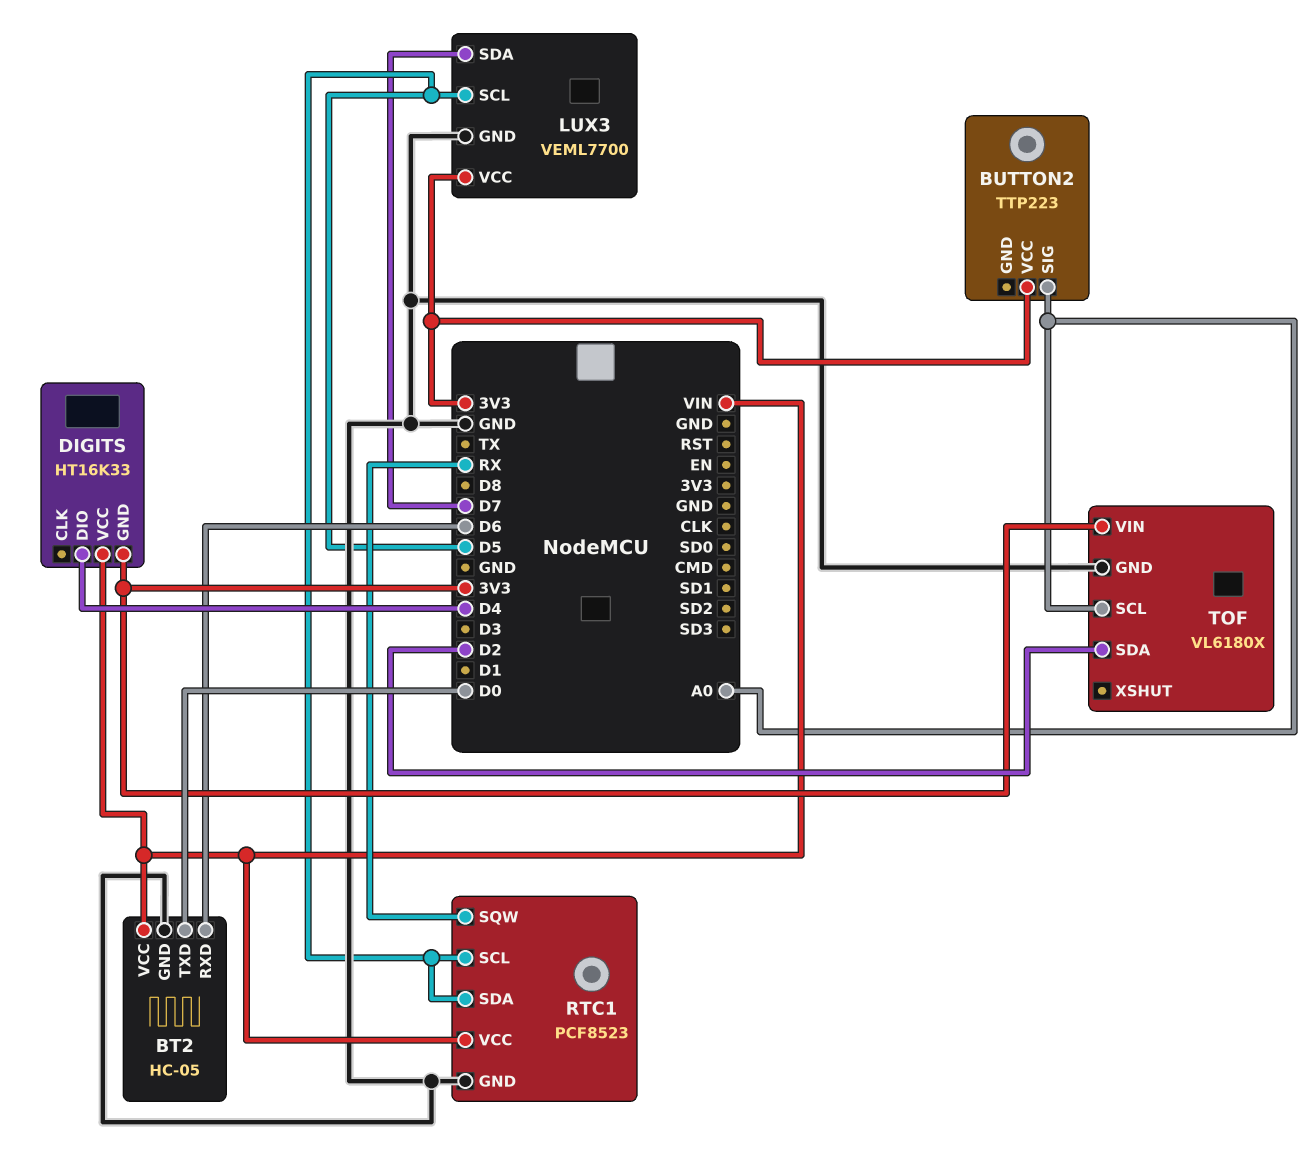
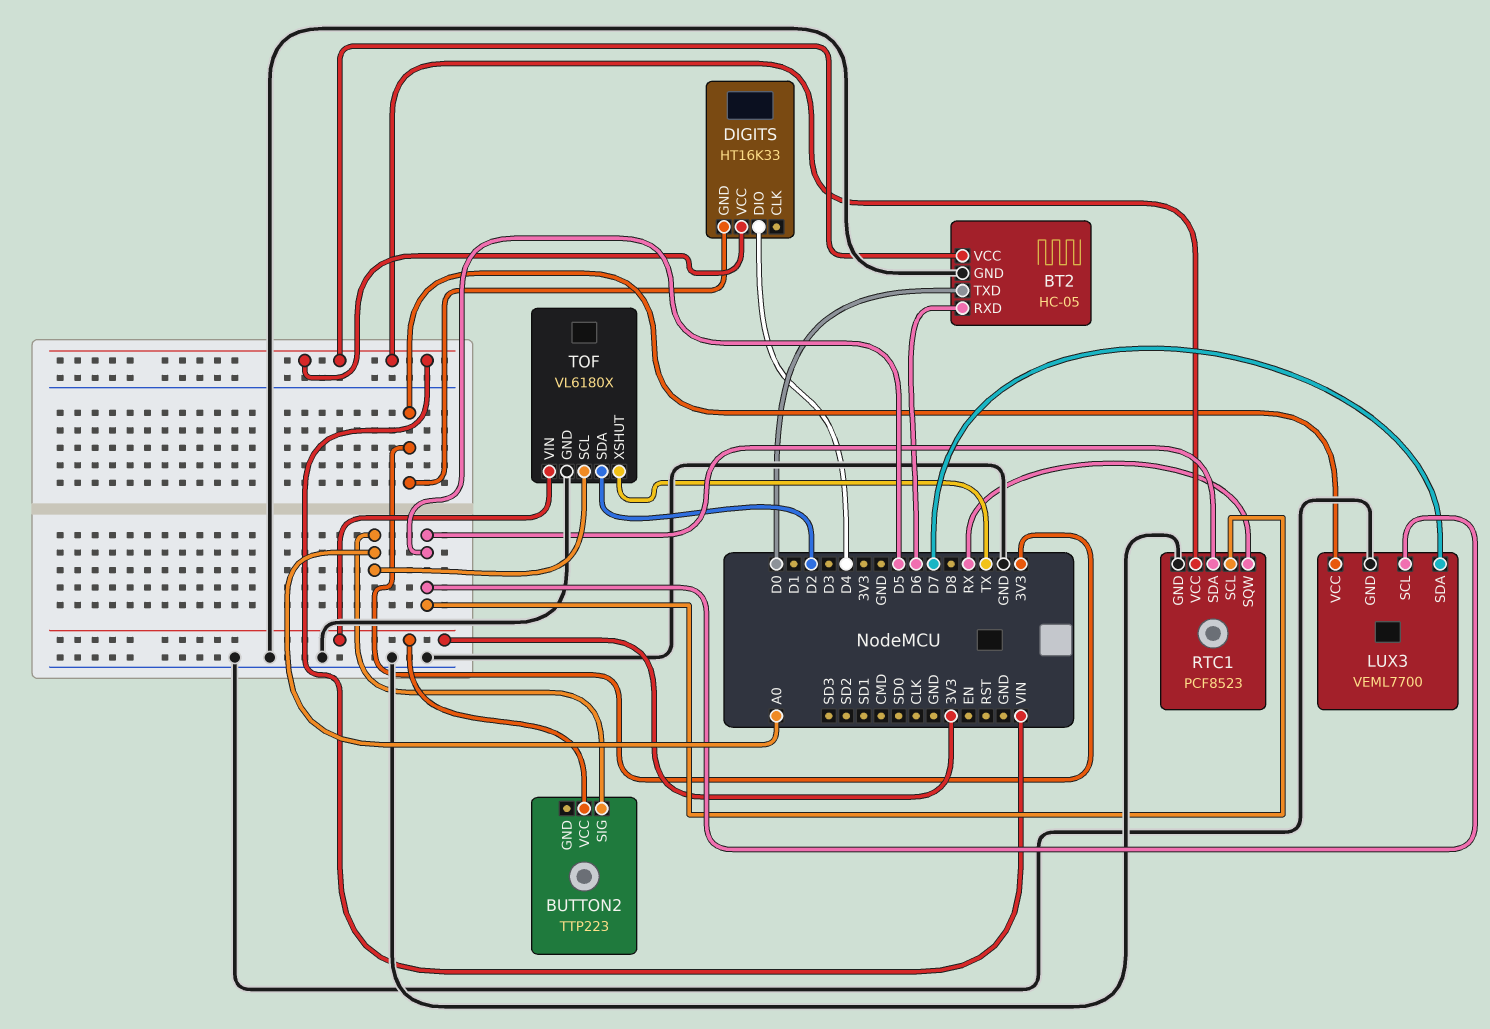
TOF pin XSHUT: none -> TX

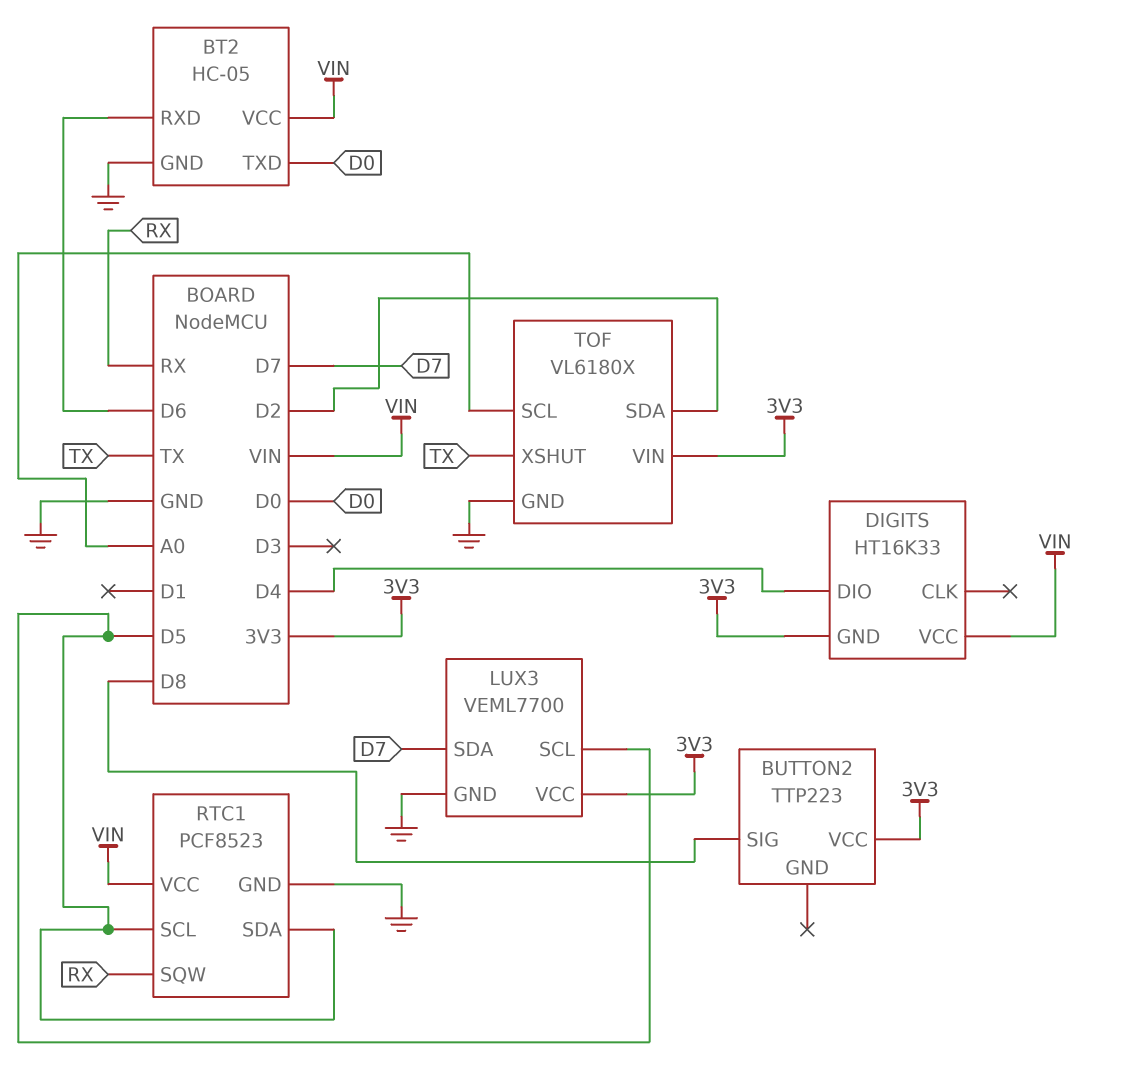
BUTTON2 pin SIG: A0 -> D8

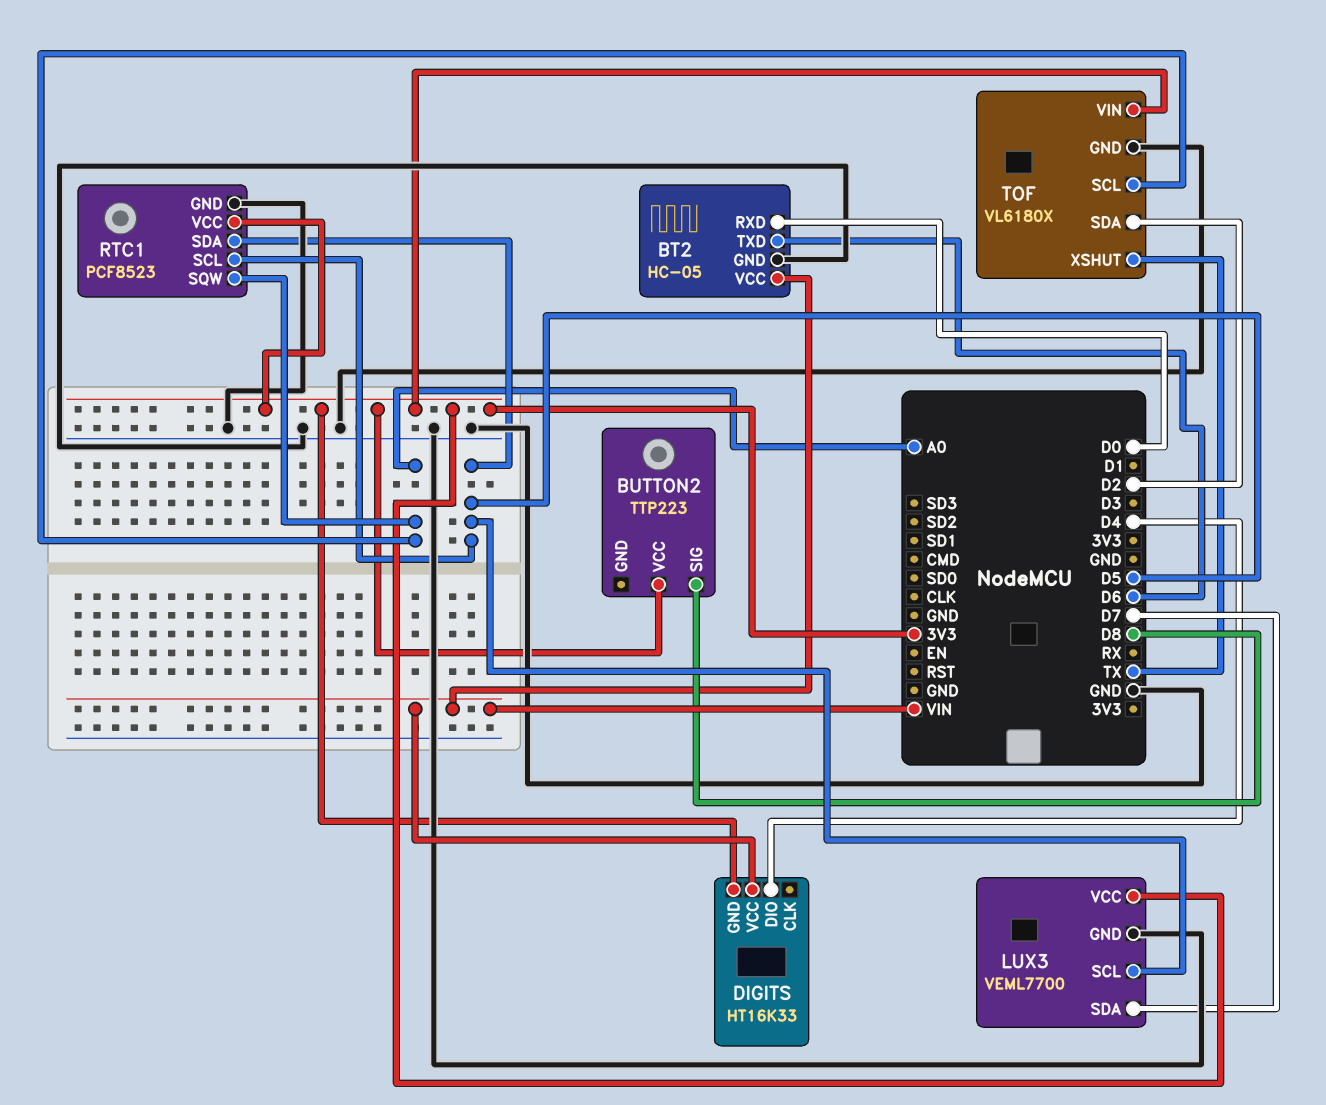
BT2 pin RXD: D6 -> D0
BT2 pin TXD: D0 -> D6
RTC1 pin SQW: RX -> A0
RTC1 pin VCC: VIN -> 3V3

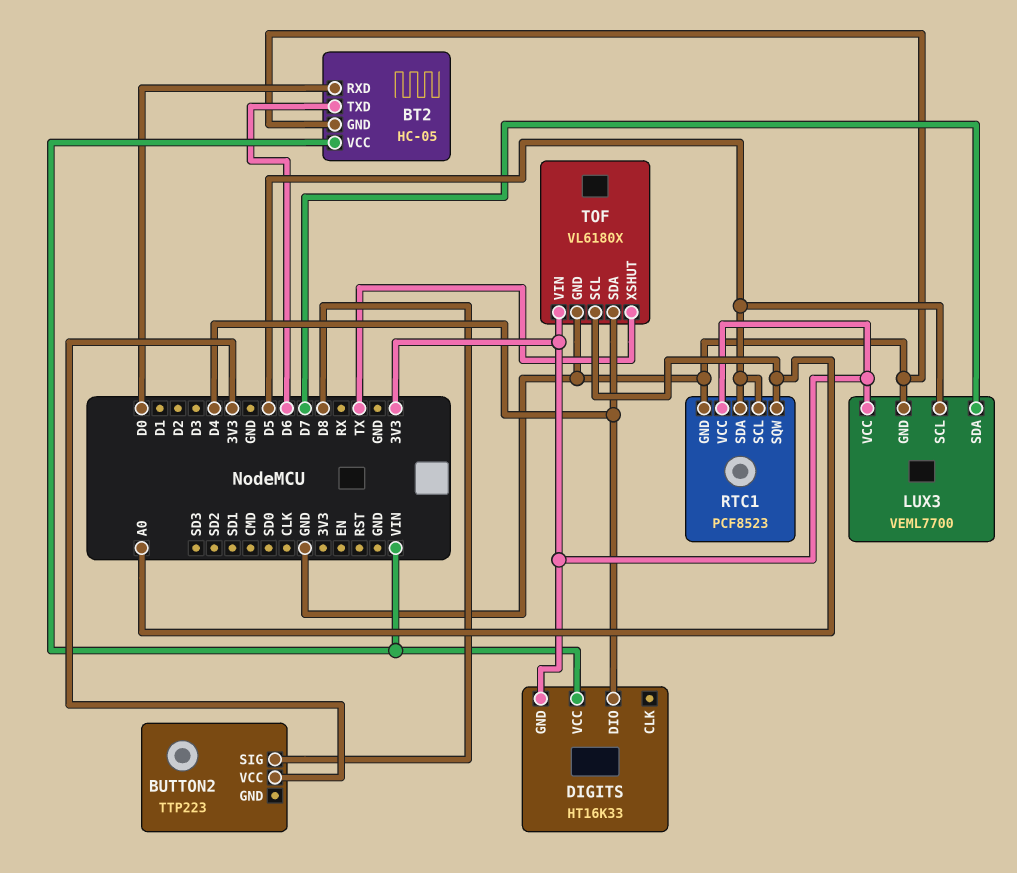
TOF pin SDA: D2 -> D4

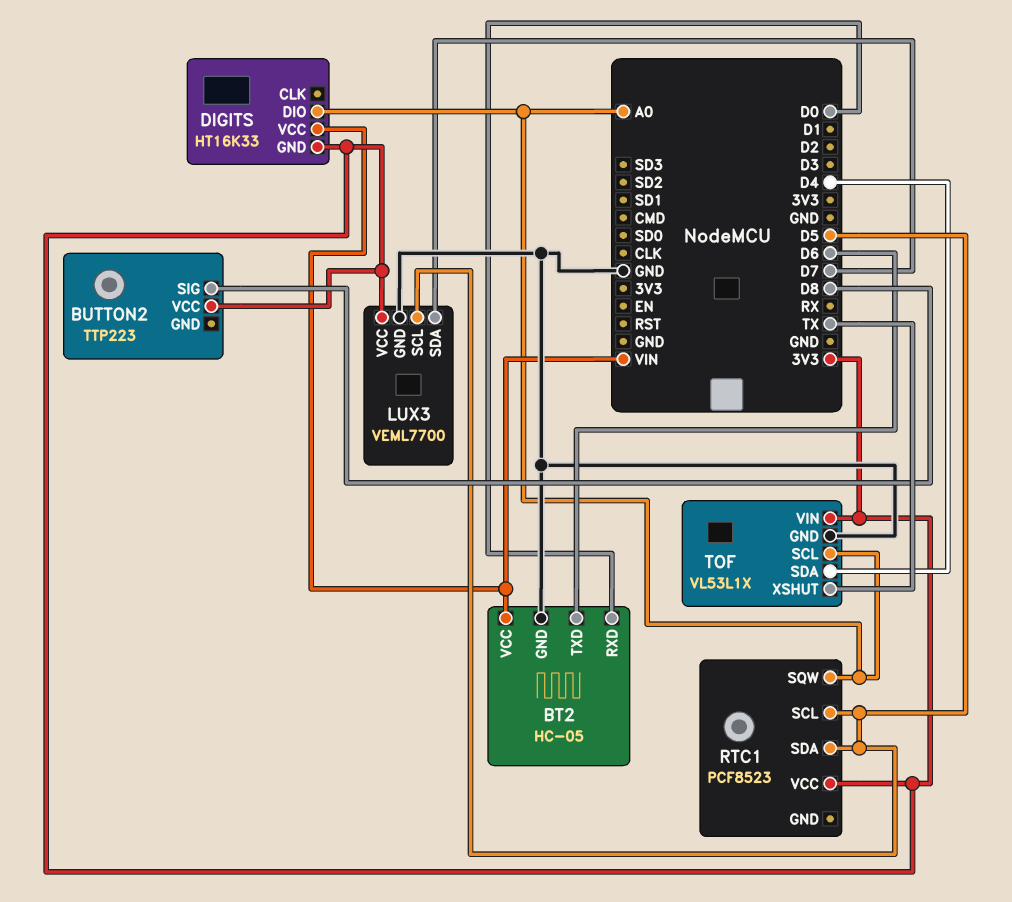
DIGITS pin DIO: D4 -> A0
RTC1 pin GND: GND -> none
TOF: VL6180X -> VL53L1X

